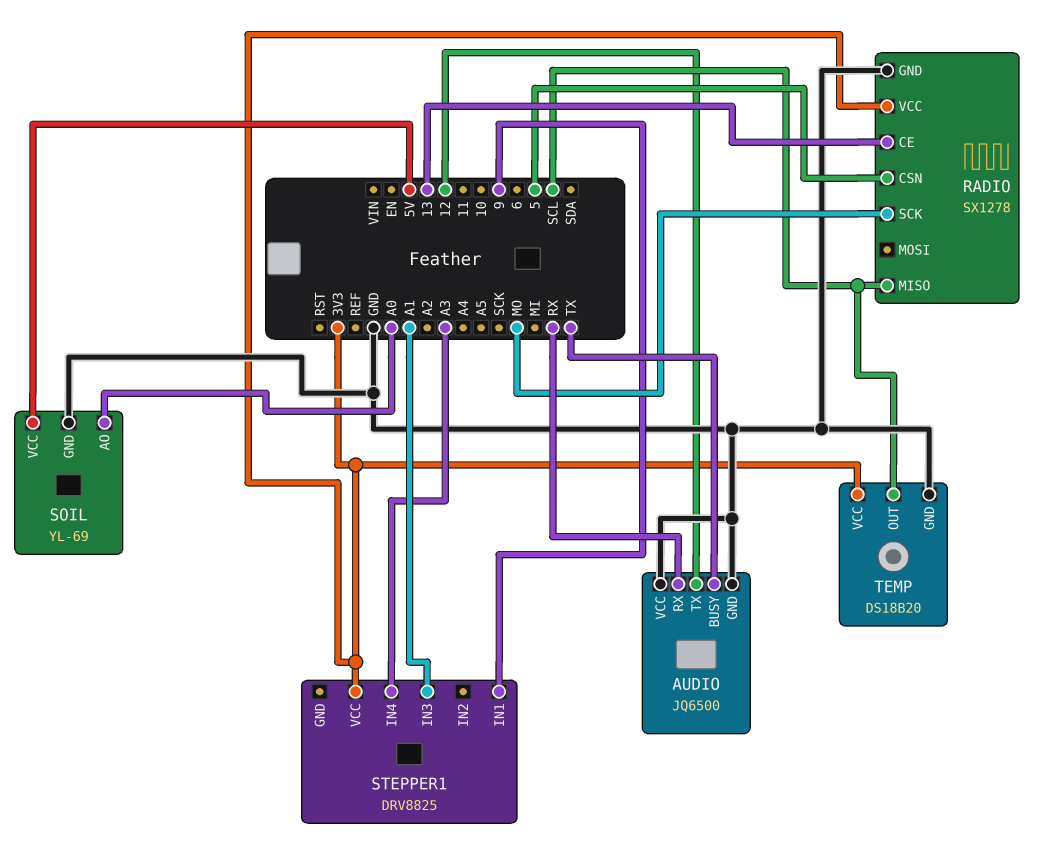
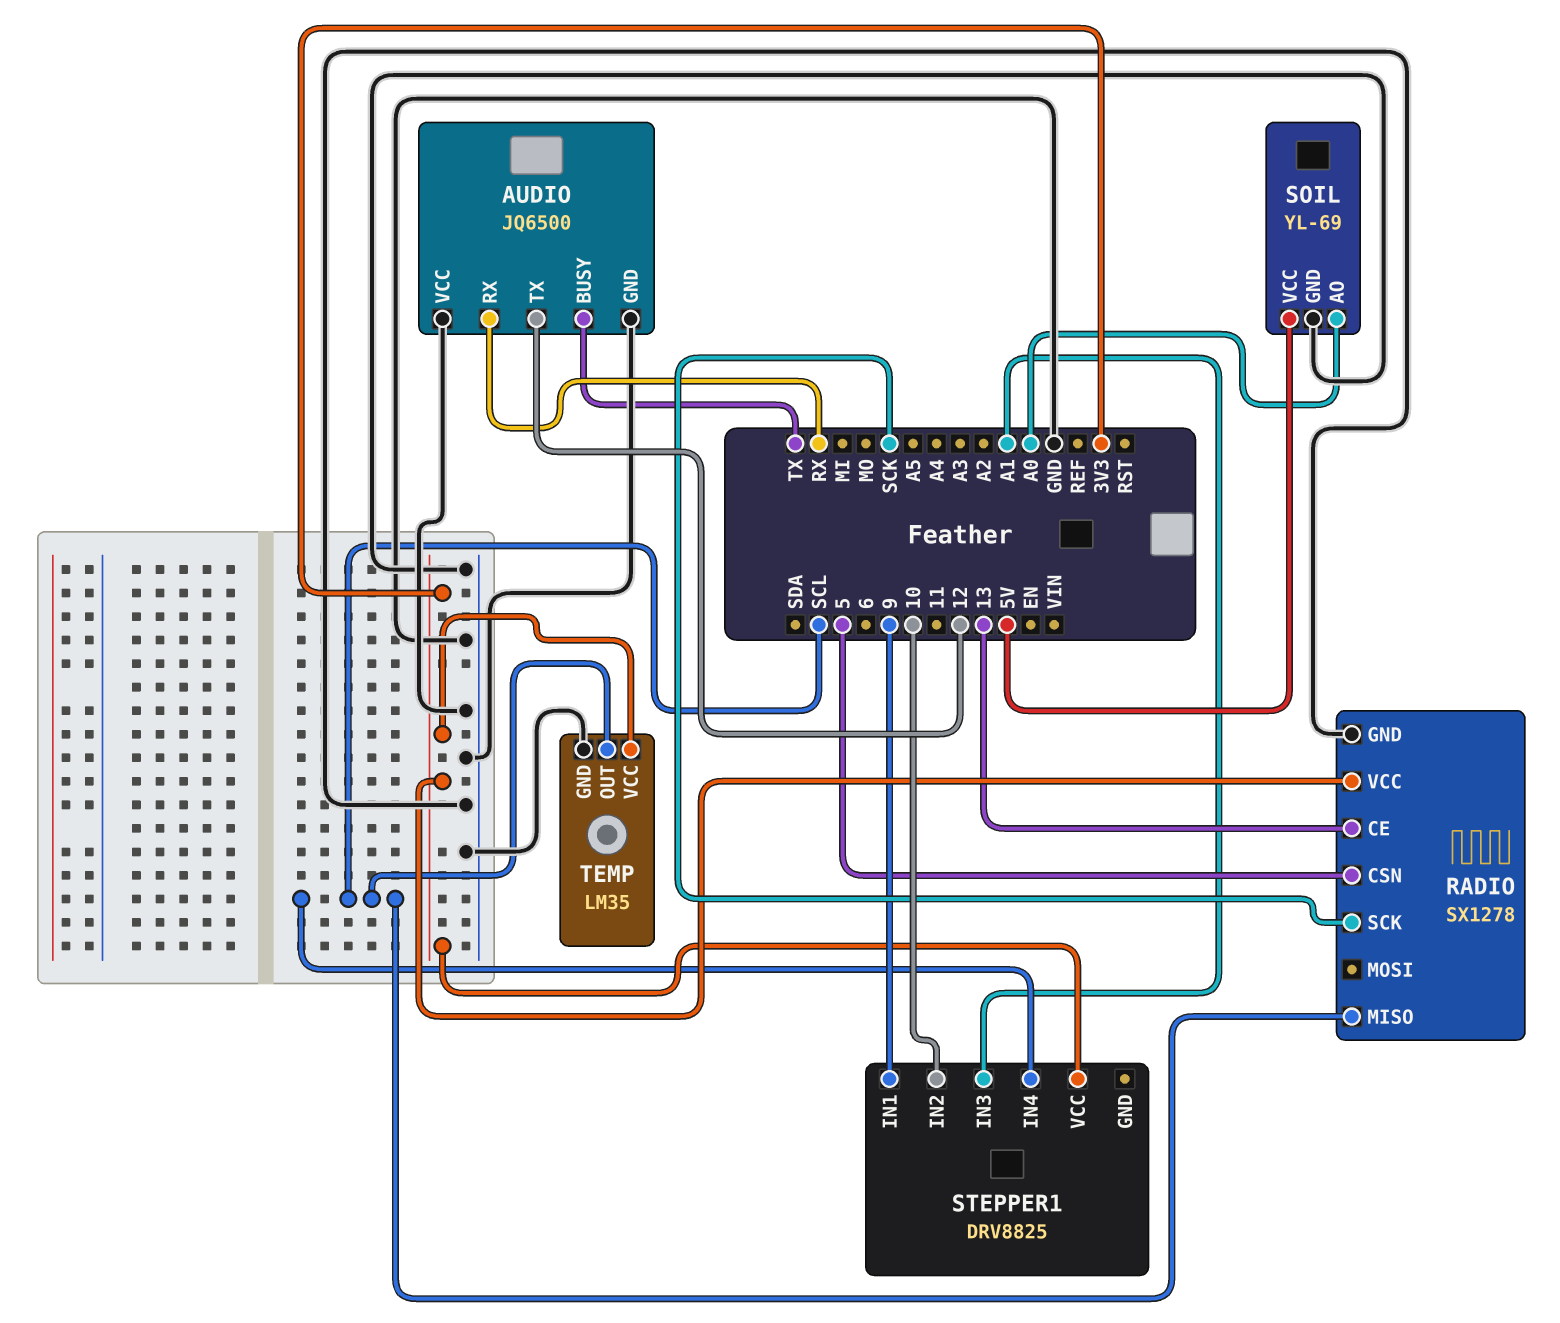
RADIO pin SCK: MO -> SCK
STEPPER1 pin IN2: none -> 10
STEPPER1 pin IN4: A3 -> SCL
TEMP: DS18B20 -> LM35

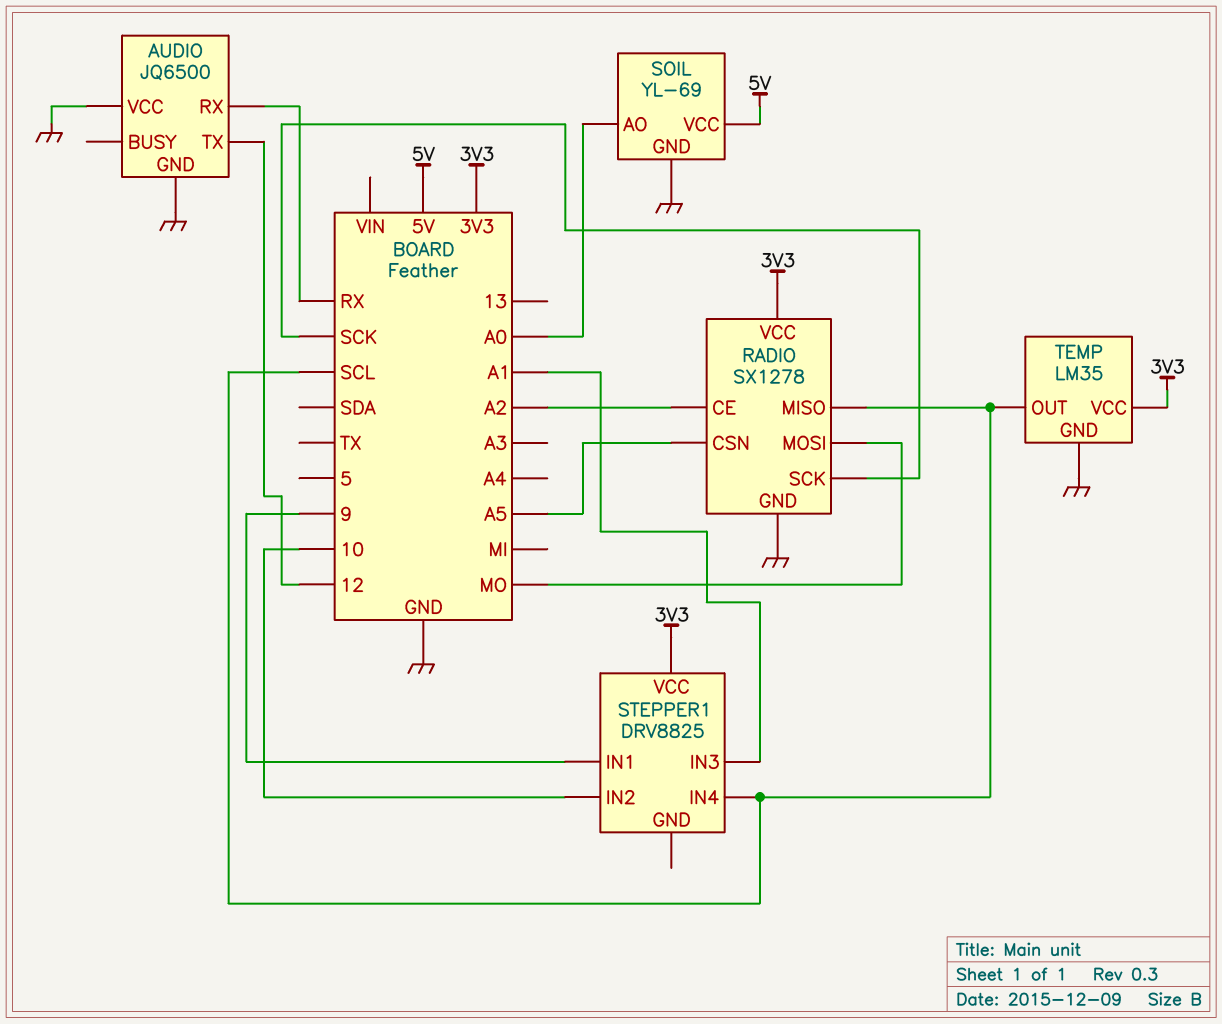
AUDIO pin BUSY: TX -> none
RADIO pin CE: 13 -> A2
RADIO pin CSN: 5 -> A5
RADIO pin MOSI: none -> MO

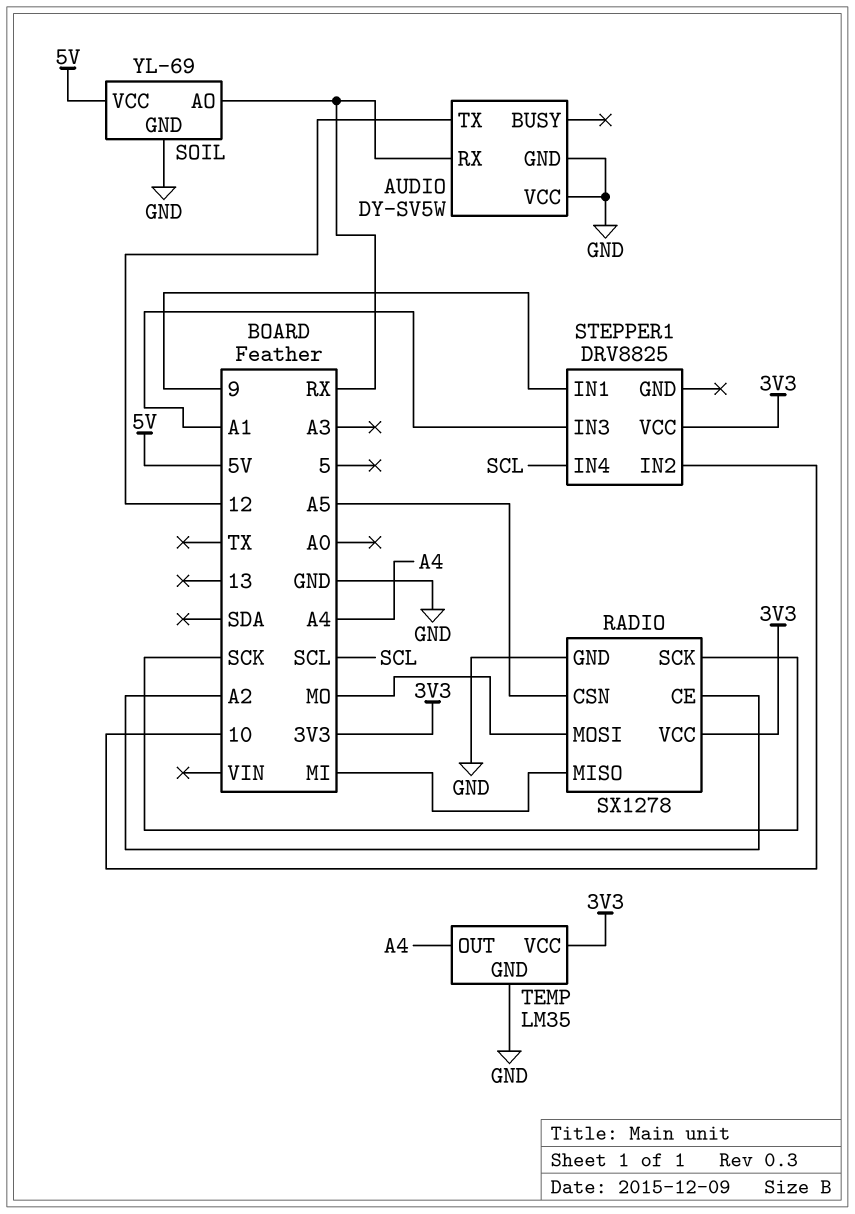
AUDIO: JQ6500 -> DY-SV5W
RADIO pin MISO: SCL -> MI
SOIL pin AO: A0 -> RX
TEMP pin OUT: SCL -> A4

